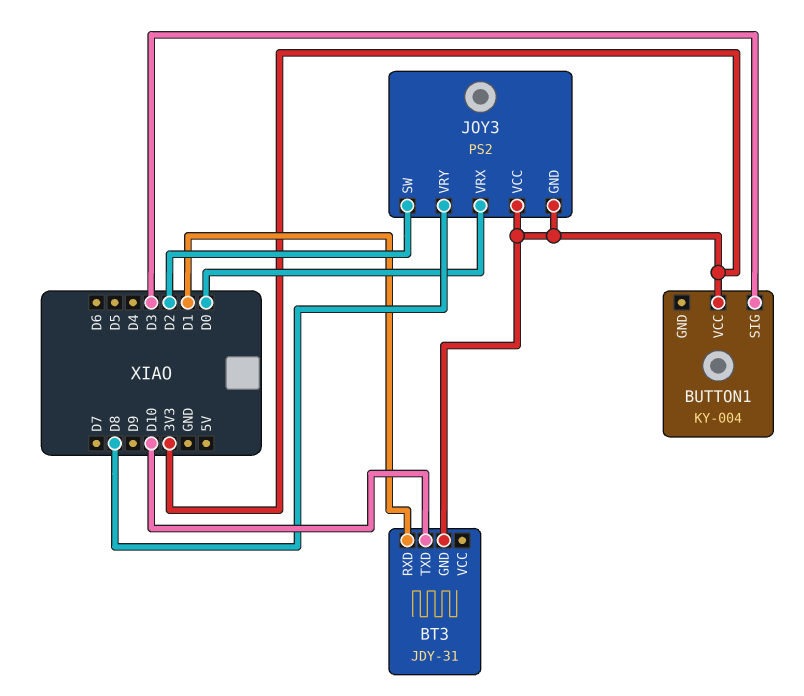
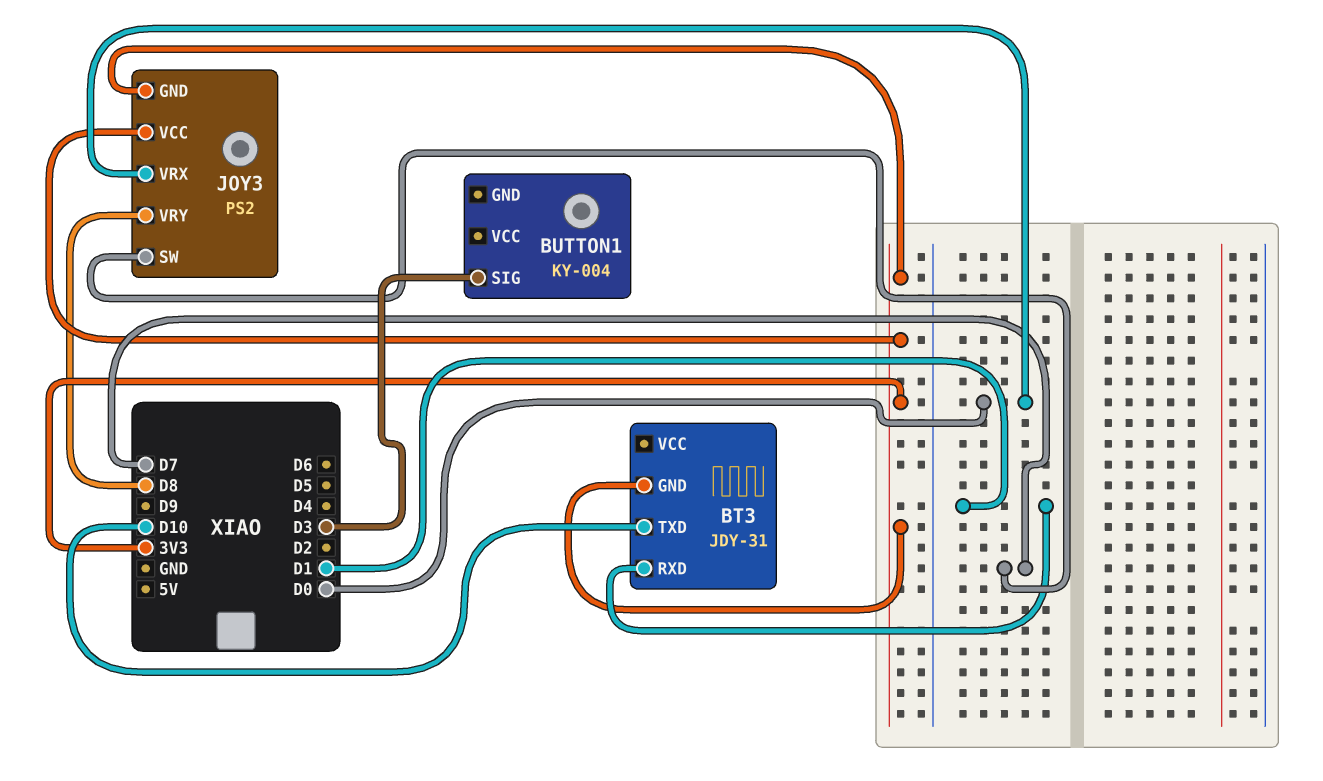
BUTTON1 pin VCC: 3V3 -> none
JOY3 pin SW: D2 -> D7

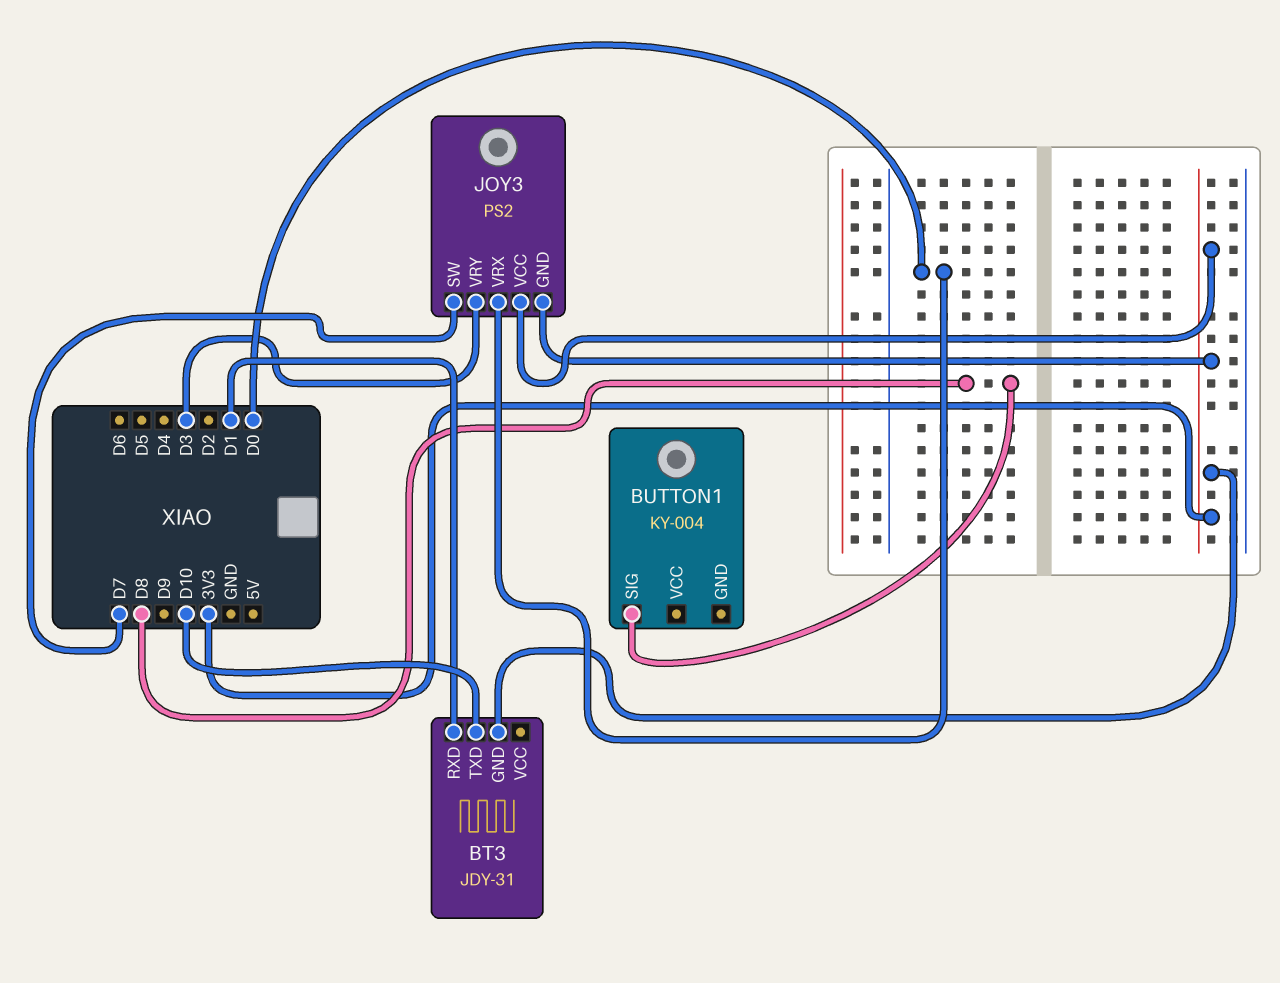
BUTTON1 pin SIG: D3 -> D8
JOY3 pin VRY: D8 -> D3

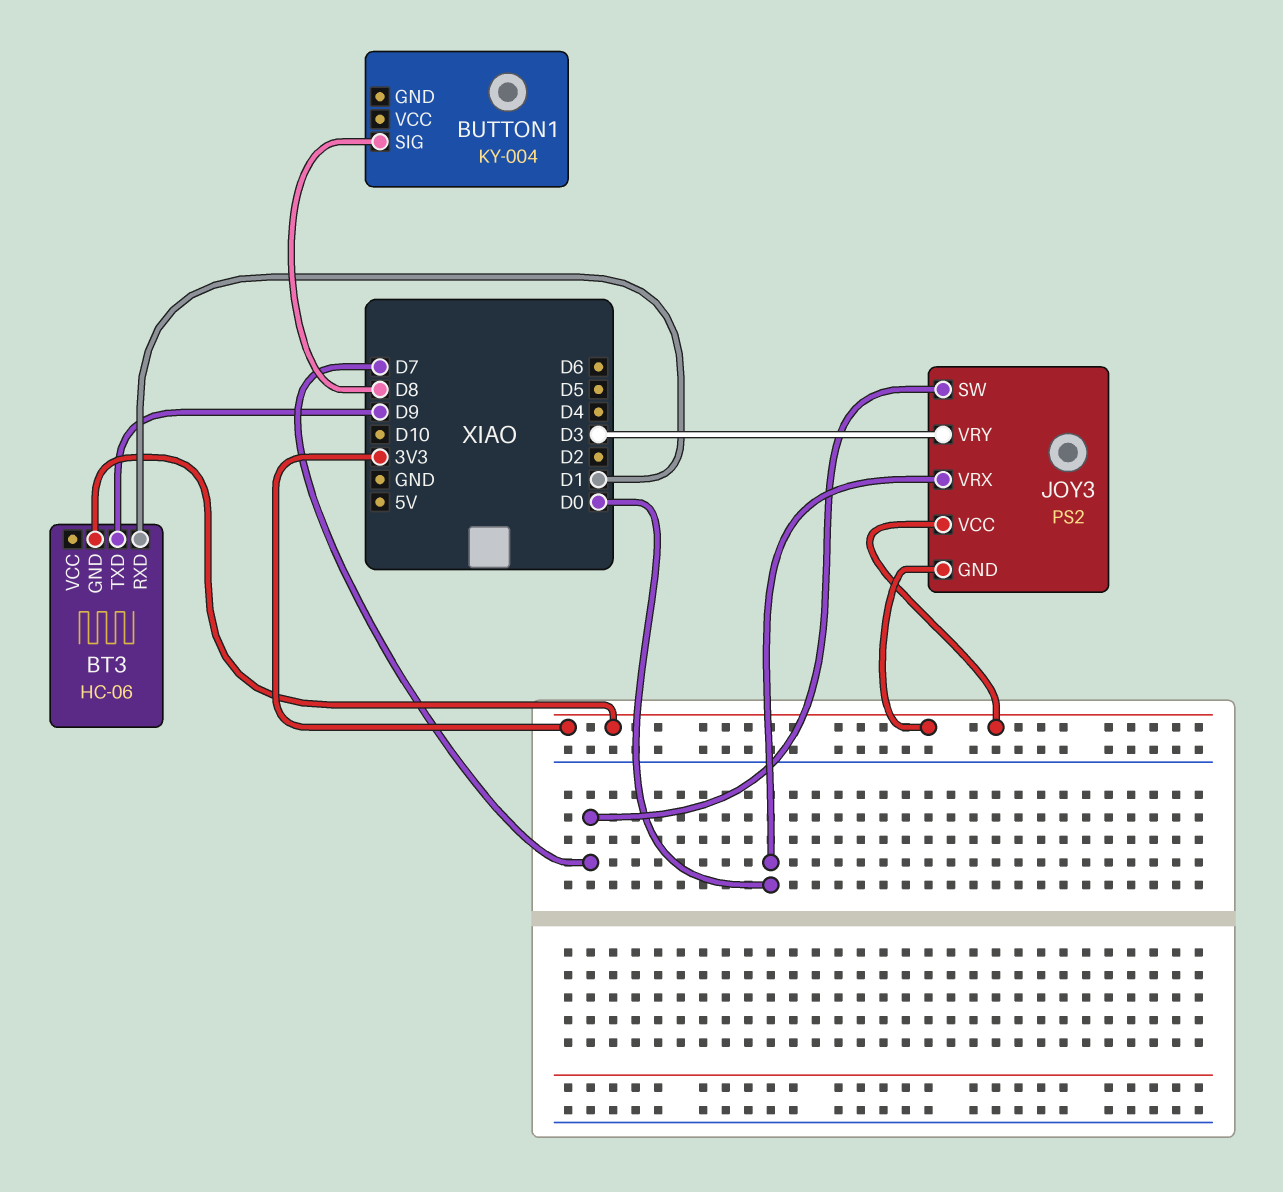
BT3: JDY-31 -> HC-06
BT3 pin TXD: D10 -> D9

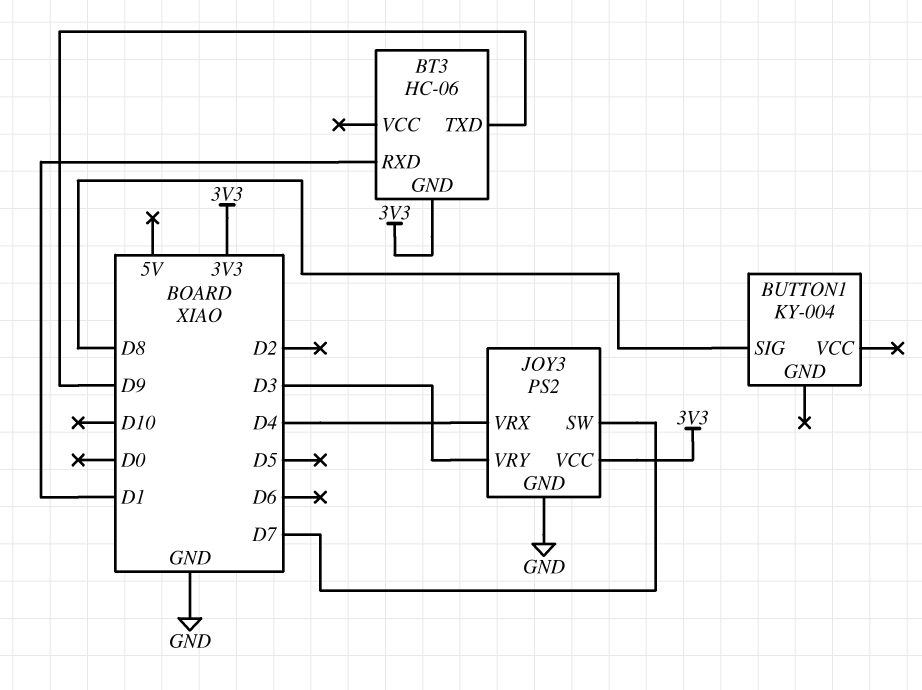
JOY3 pin GND: 3V3 -> GND
JOY3 pin VRX: D0 -> D4

